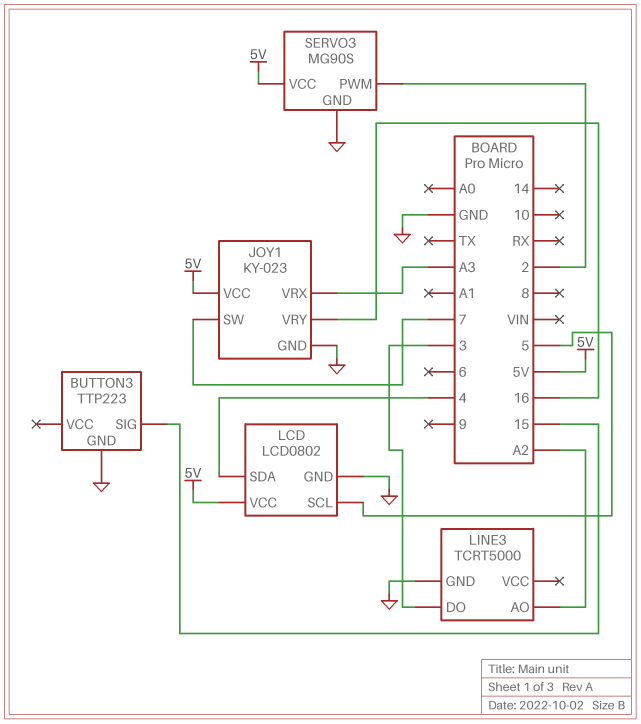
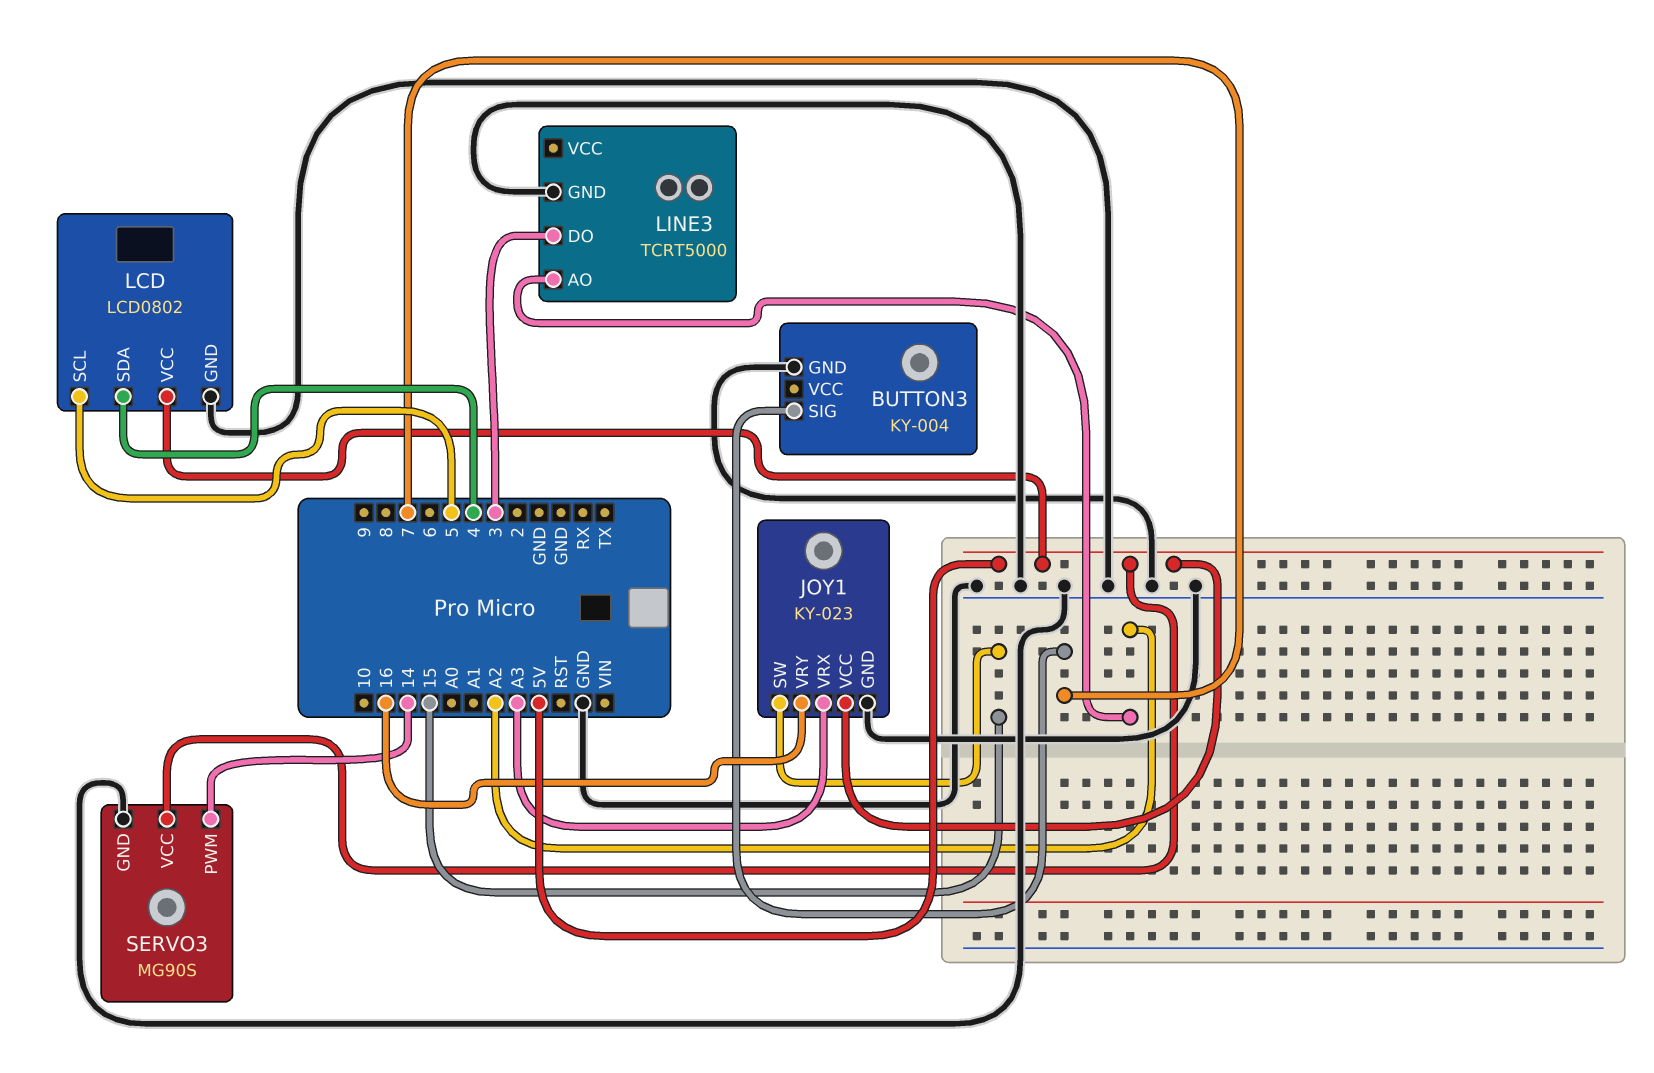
BUTTON3: TTP223 -> KY-004
BUTTON3 pin SIG: 15 -> 7
JOY1 pin SW: 7 -> 15
SERVO3 pin PWM: 2 -> 14

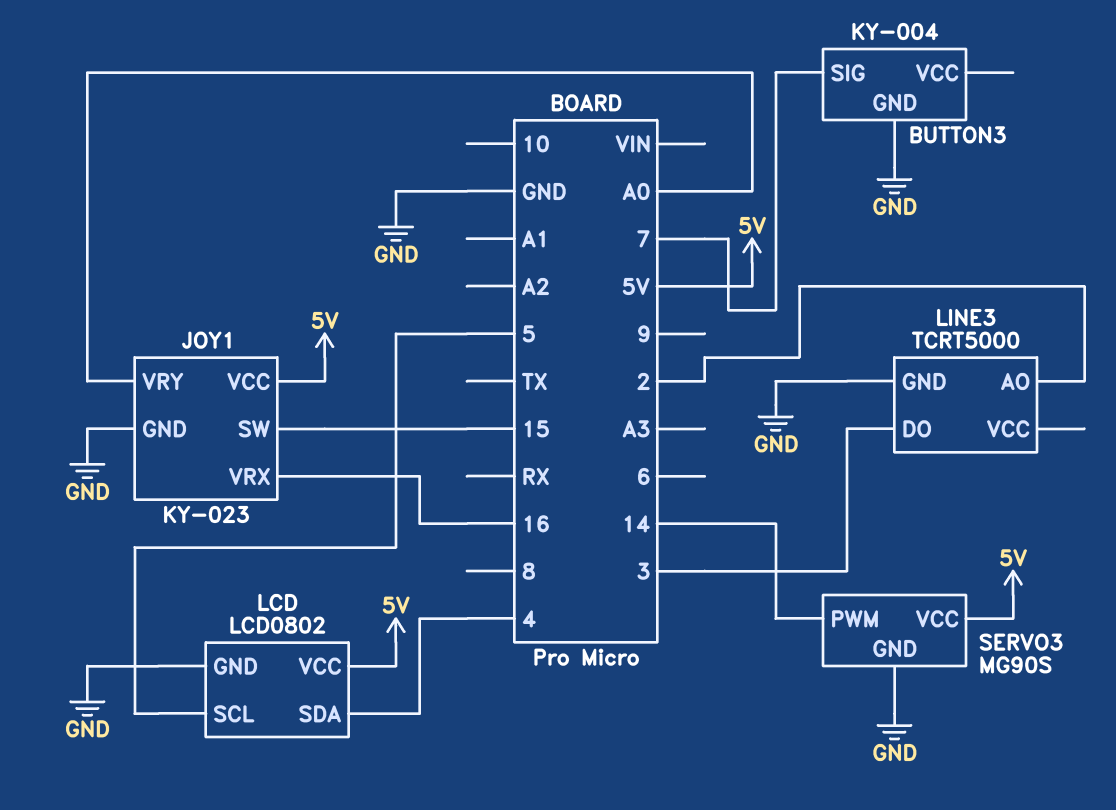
JOY1 pin VRX: A3 -> 16
JOY1 pin VRY: 16 -> A0
LINE3 pin AO: A2 -> 2

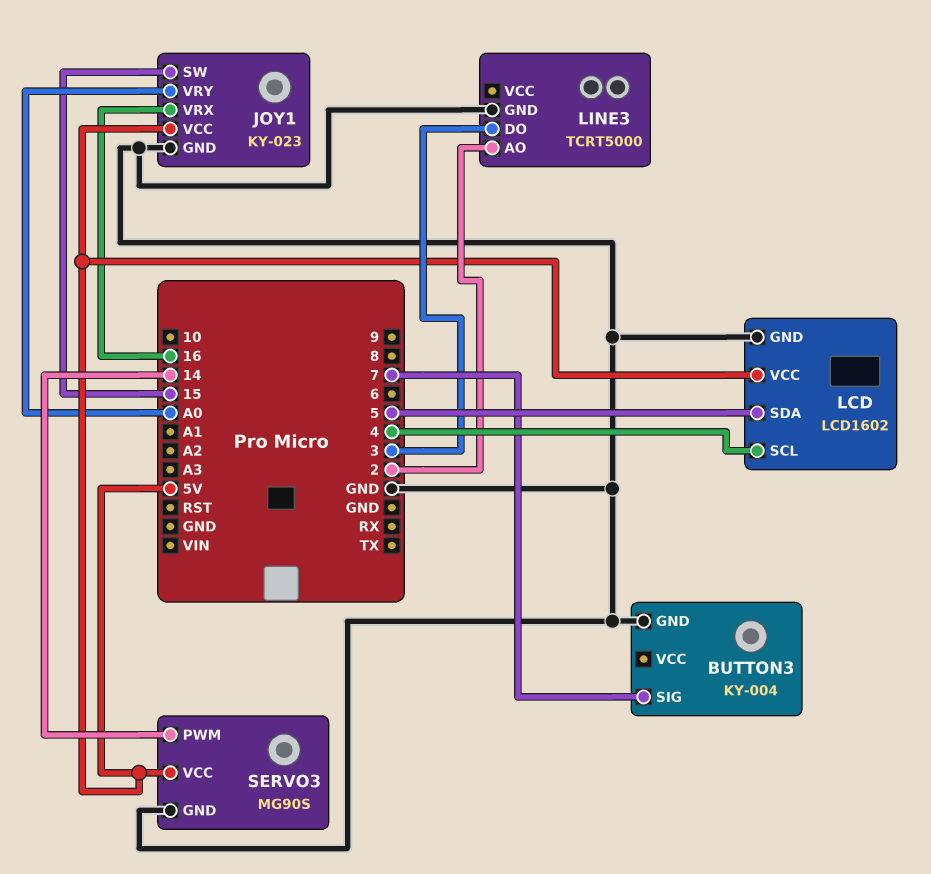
LCD: LCD0802 -> LCD1602
LCD pin SCL: 5 -> 4
LCD pin SDA: 4 -> 5

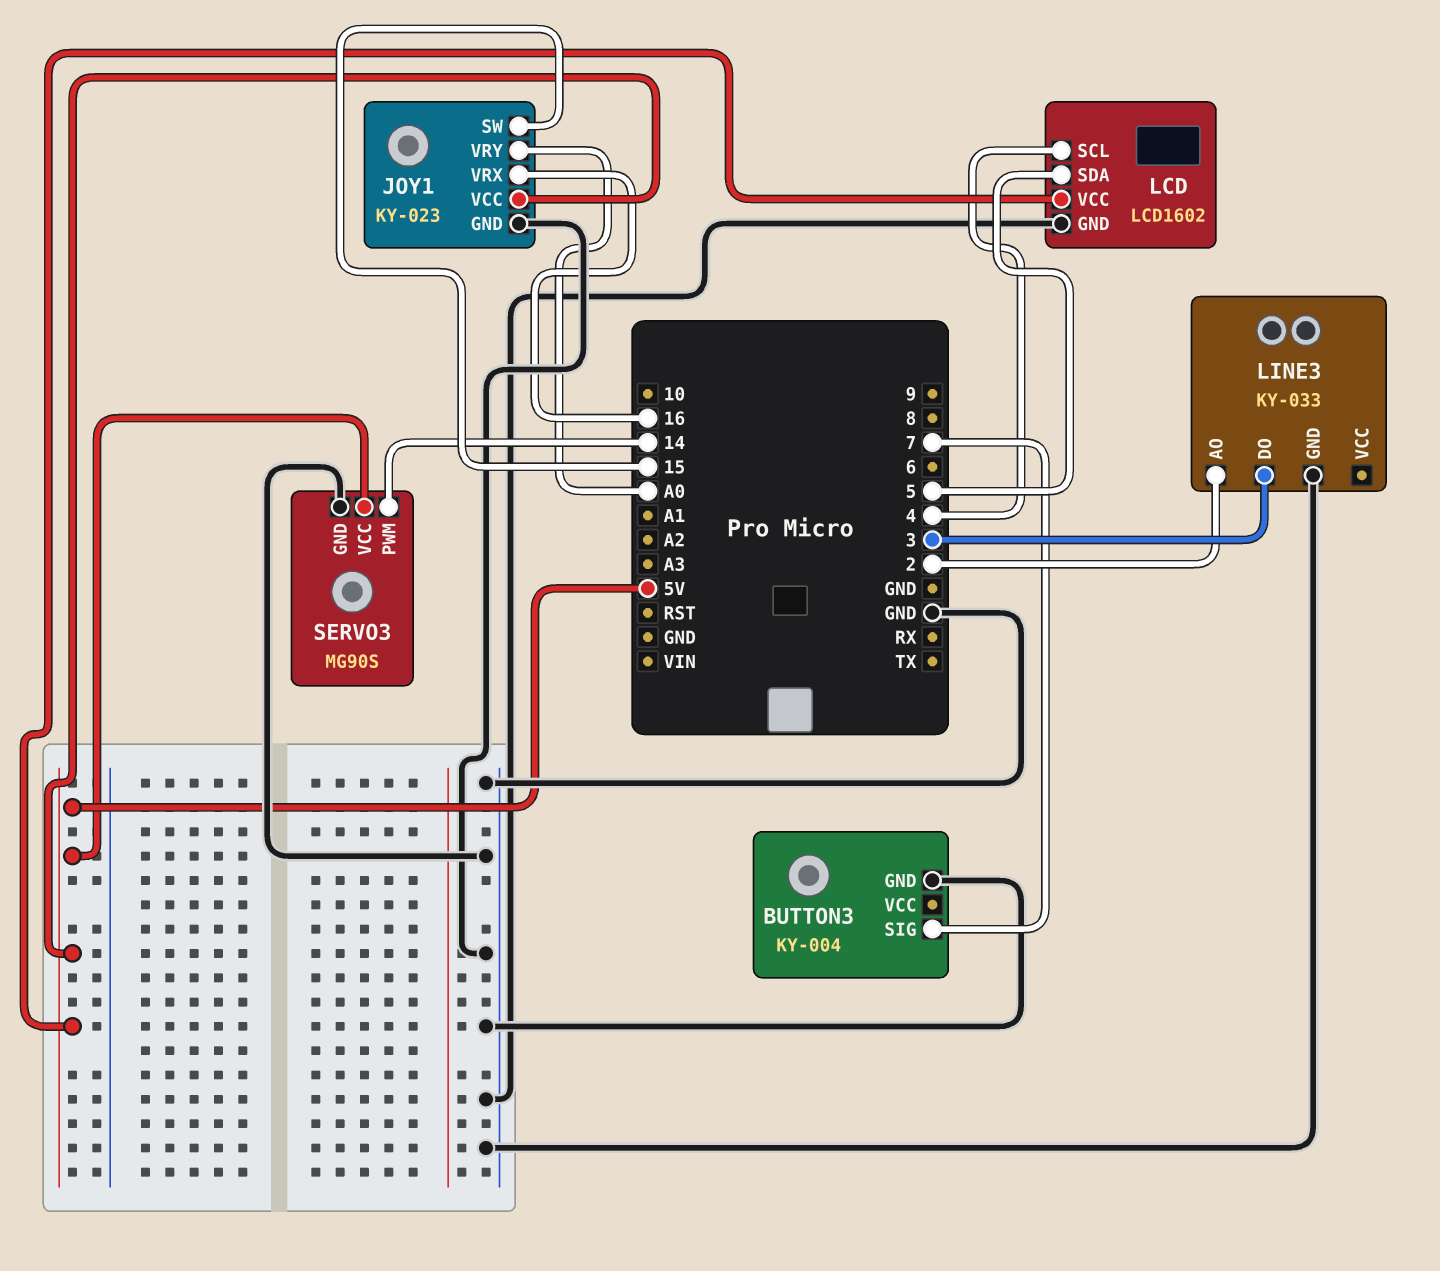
LINE3: TCRT5000 -> KY-033

